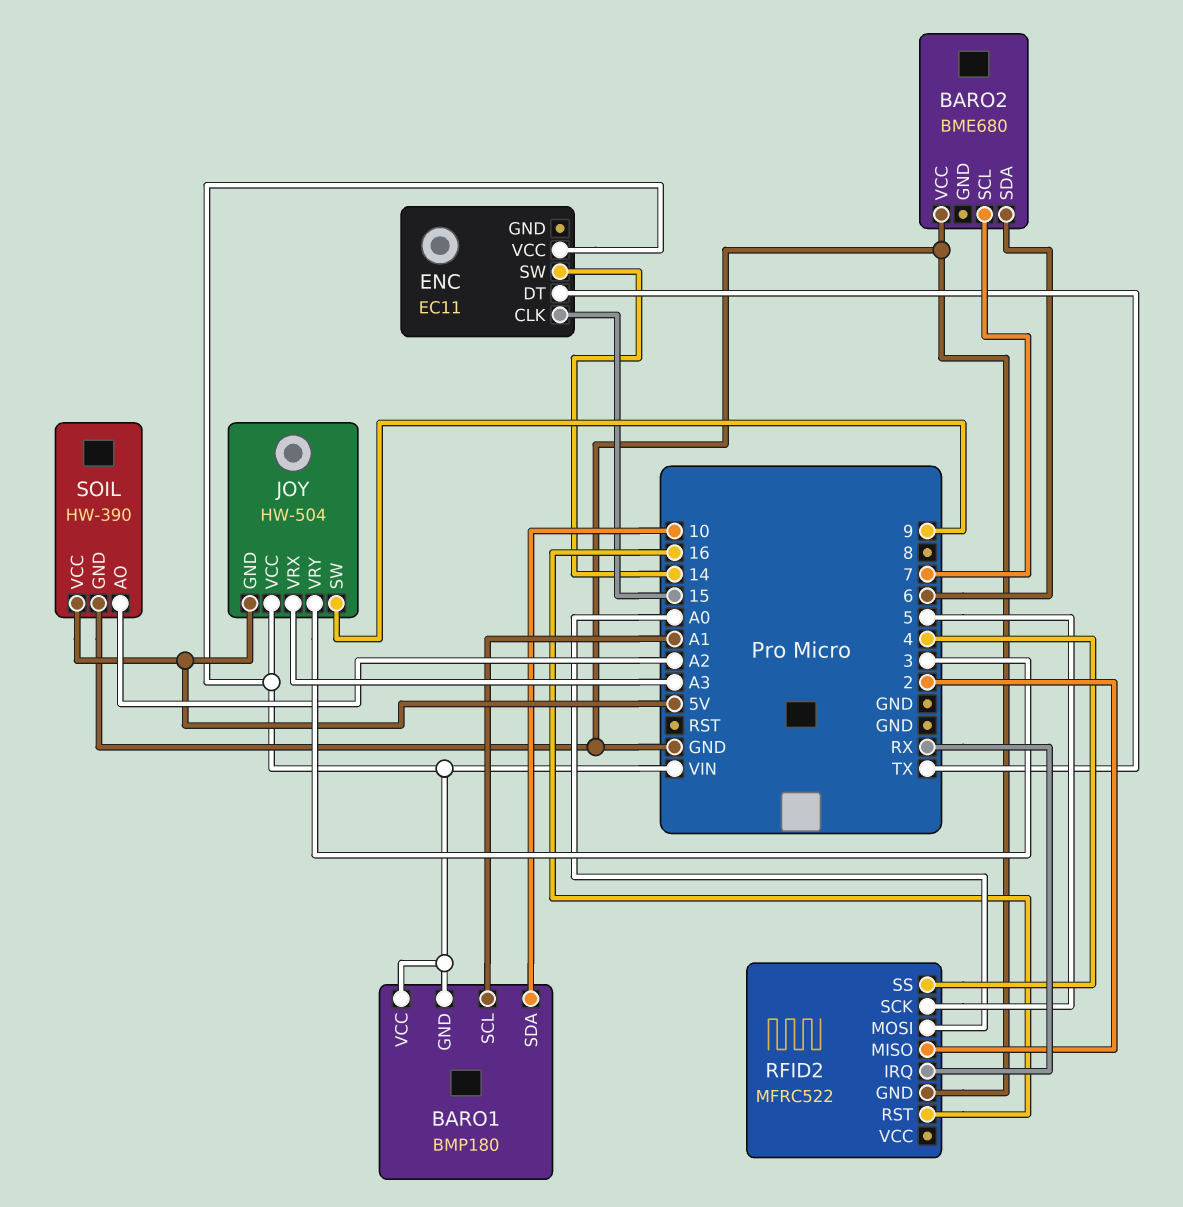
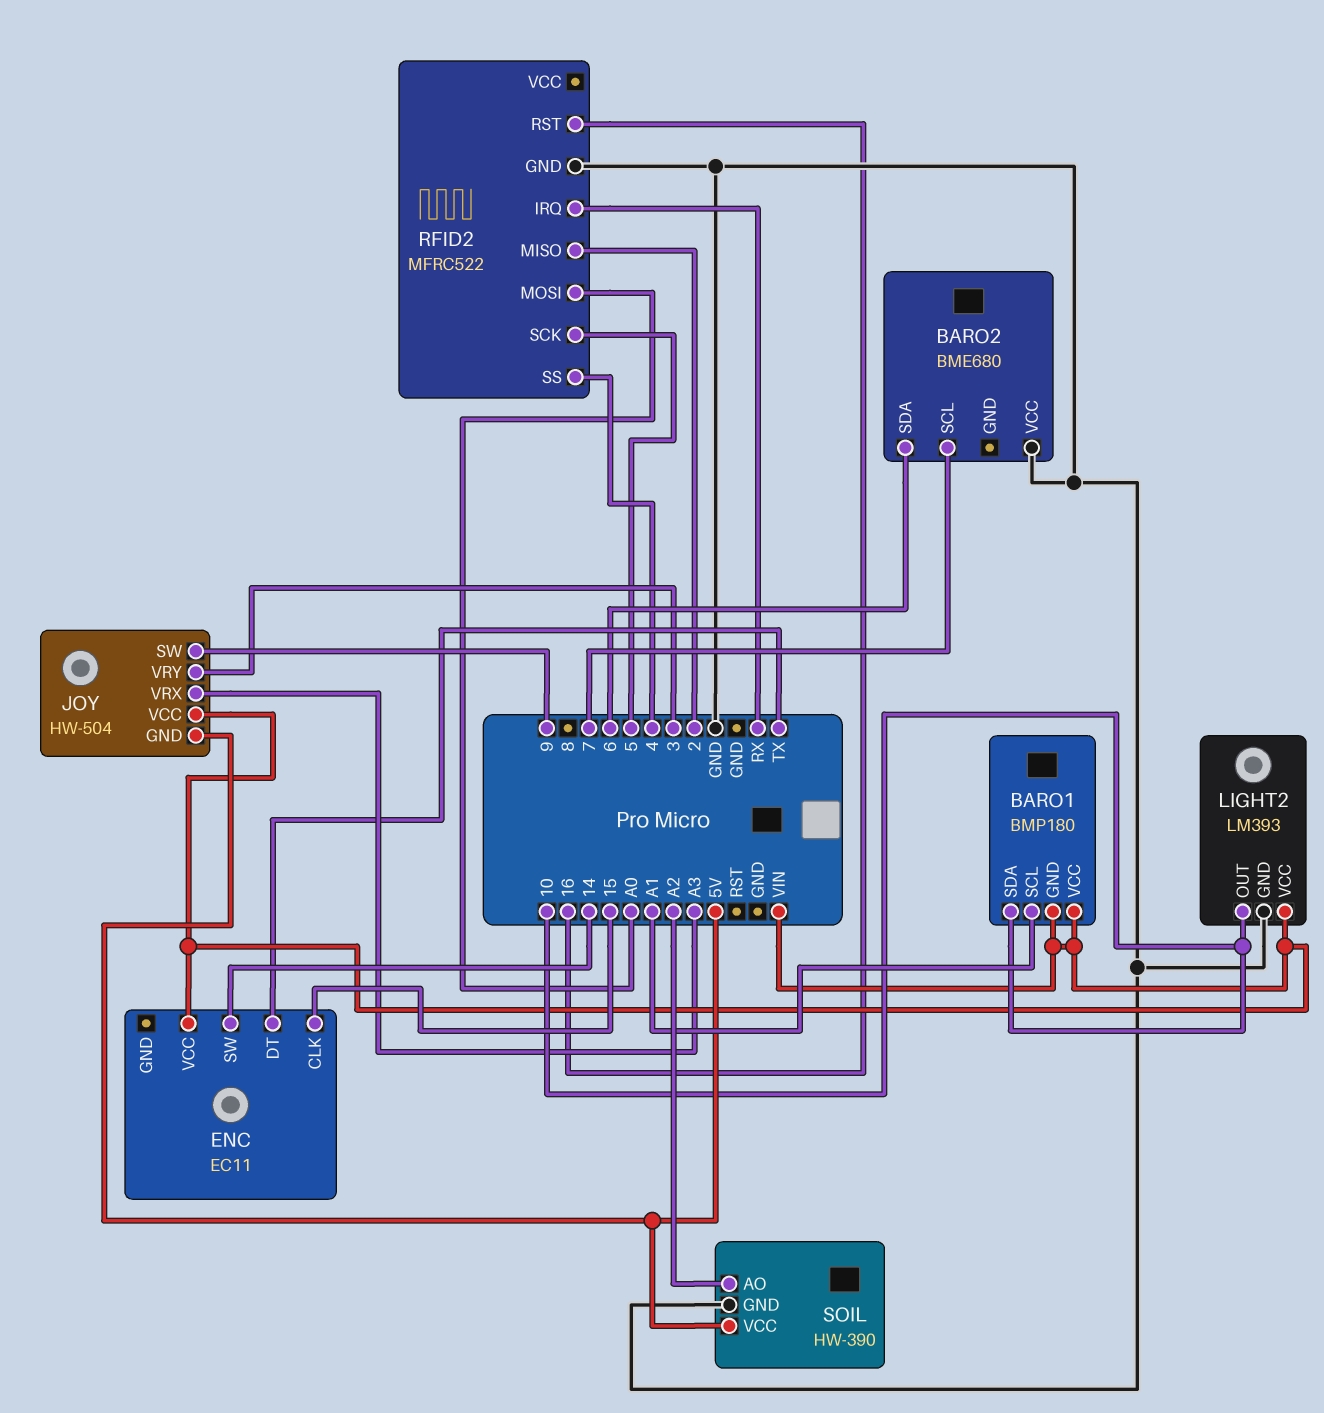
LIGHT2: none -> LM393
LIGHT2 pin GND: none -> GND
LIGHT2 pin OUT: none -> 10
LIGHT2 pin VCC: none -> VIN

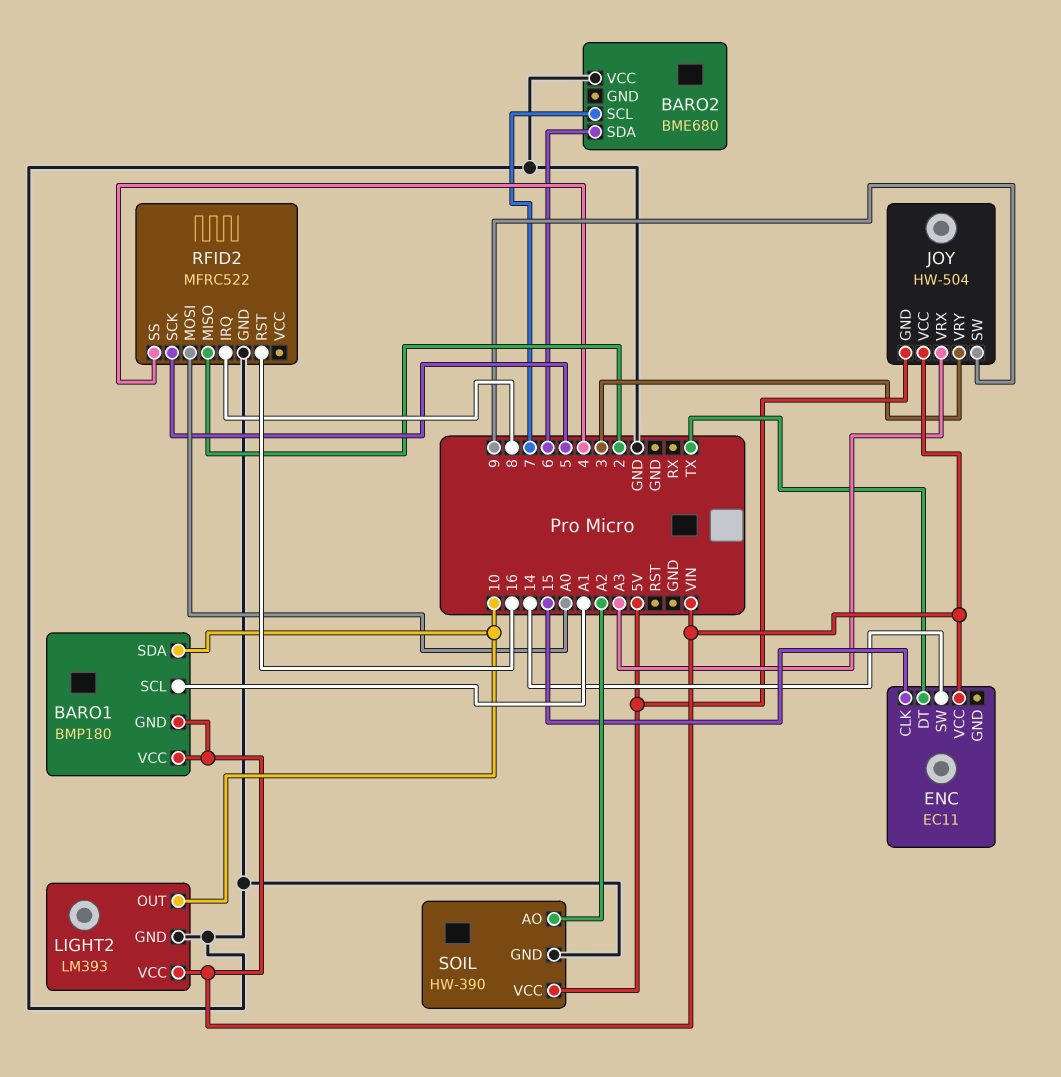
RFID2 pin IRQ: RX -> 8

